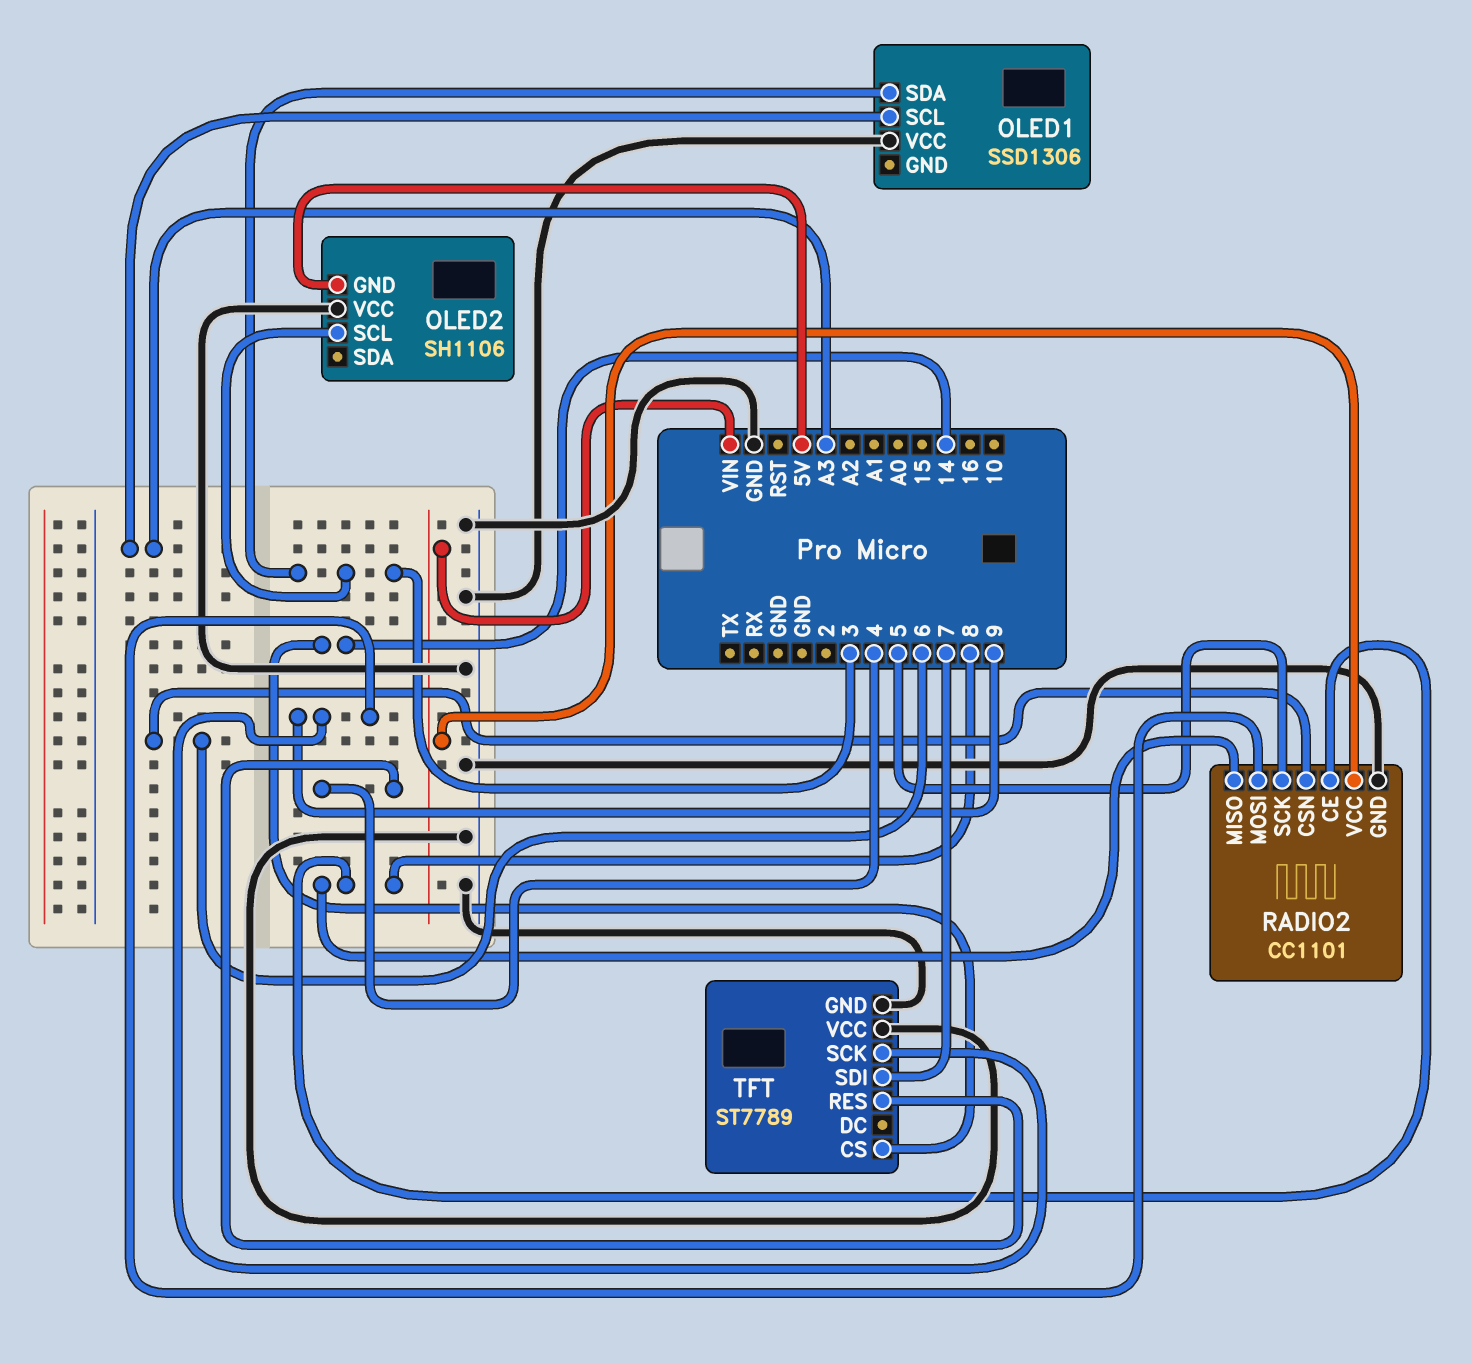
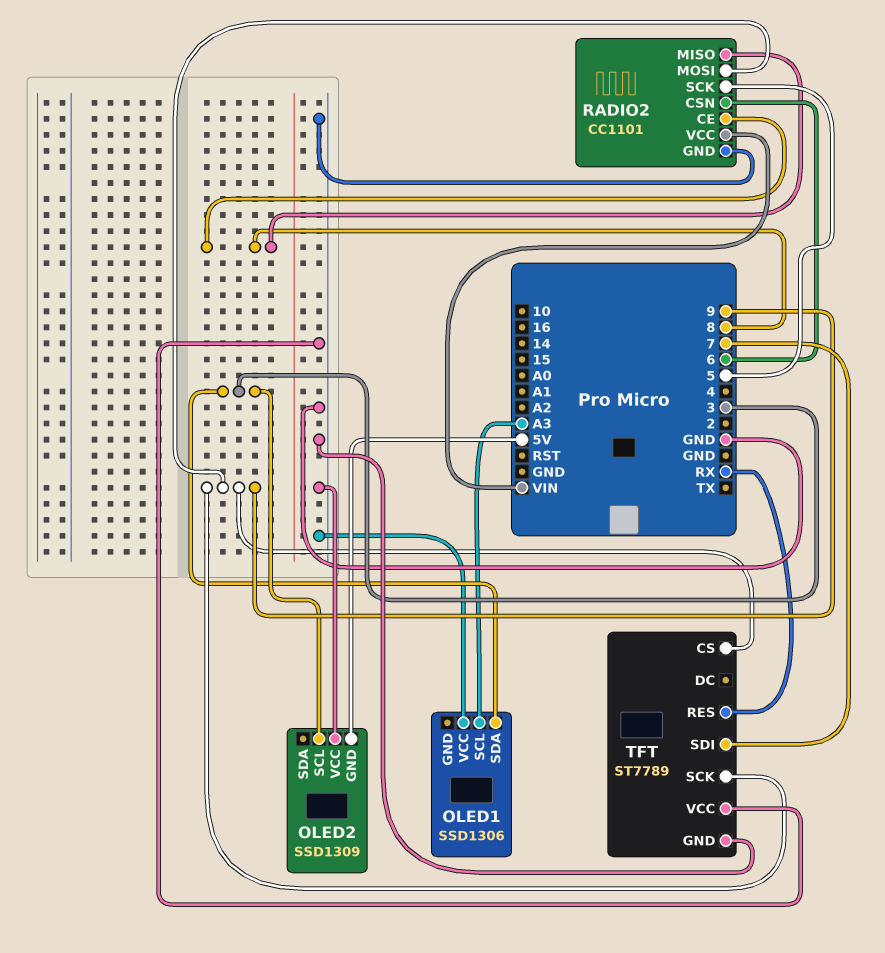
OLED2: SH1106 -> SSD1309
TFT pin CS: 14 -> 9
TFT pin RES: 4 -> RX

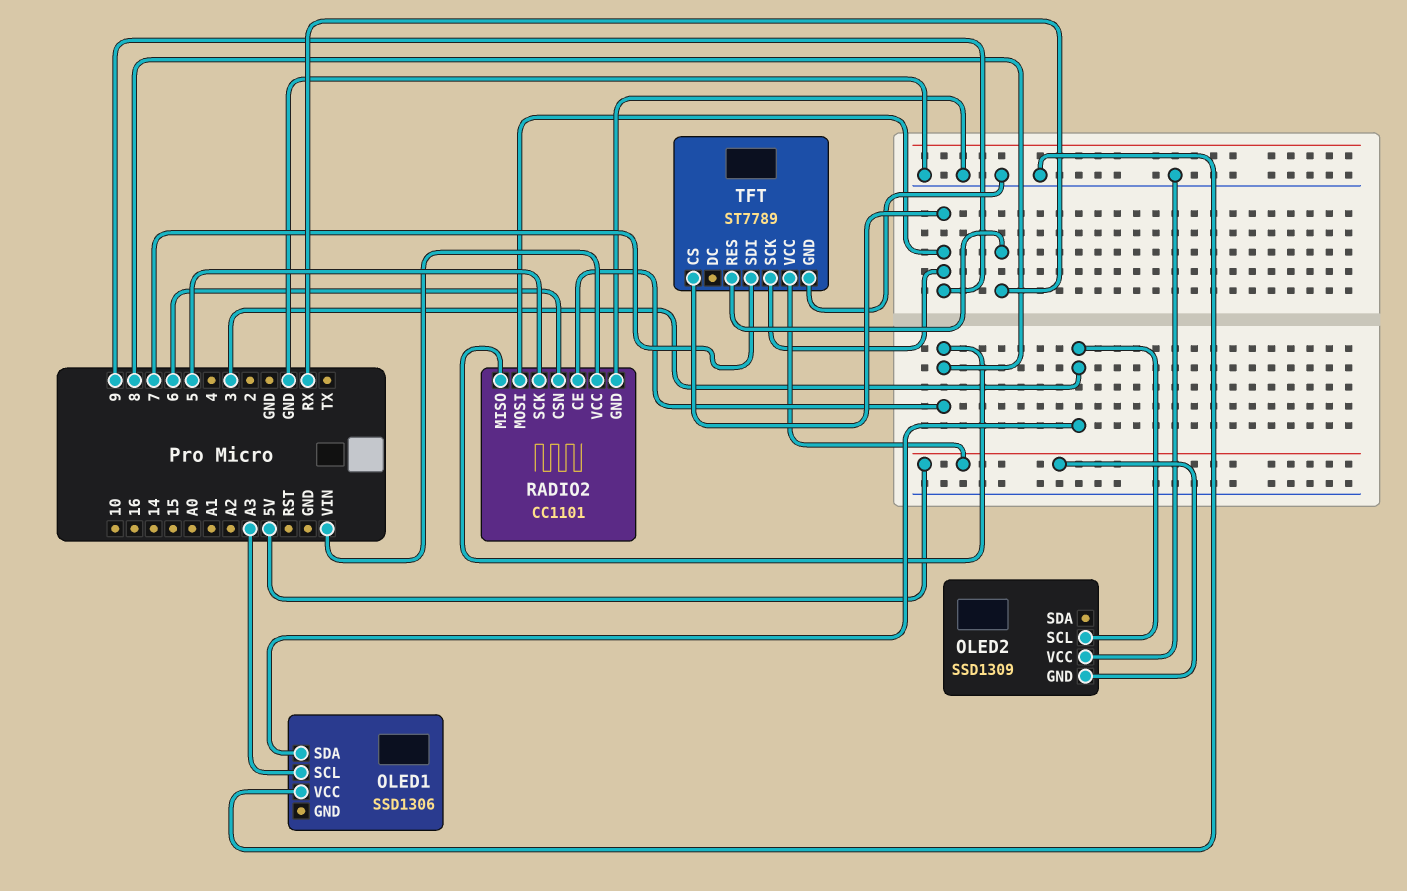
TFT pin VCC: GND -> 5V

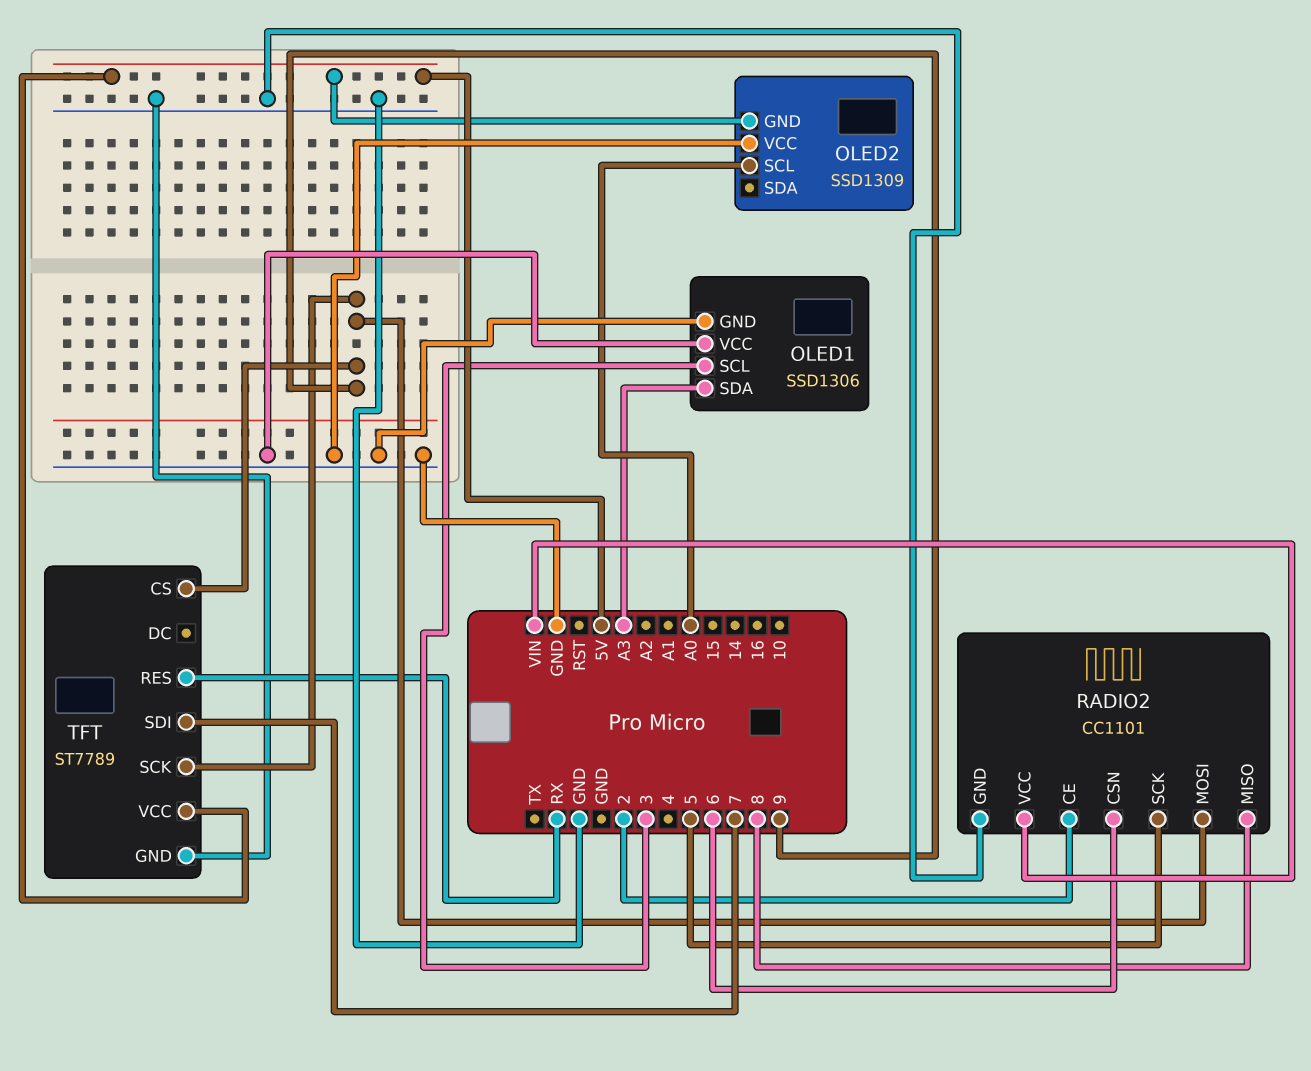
OLED1 pin GND: none -> GND
OLED1 pin SCL: A3 -> 3
OLED1 pin SDA: 3 -> A3
OLED2 pin SCL: 3 -> A0
RADIO2 pin CE: 8 -> 2

